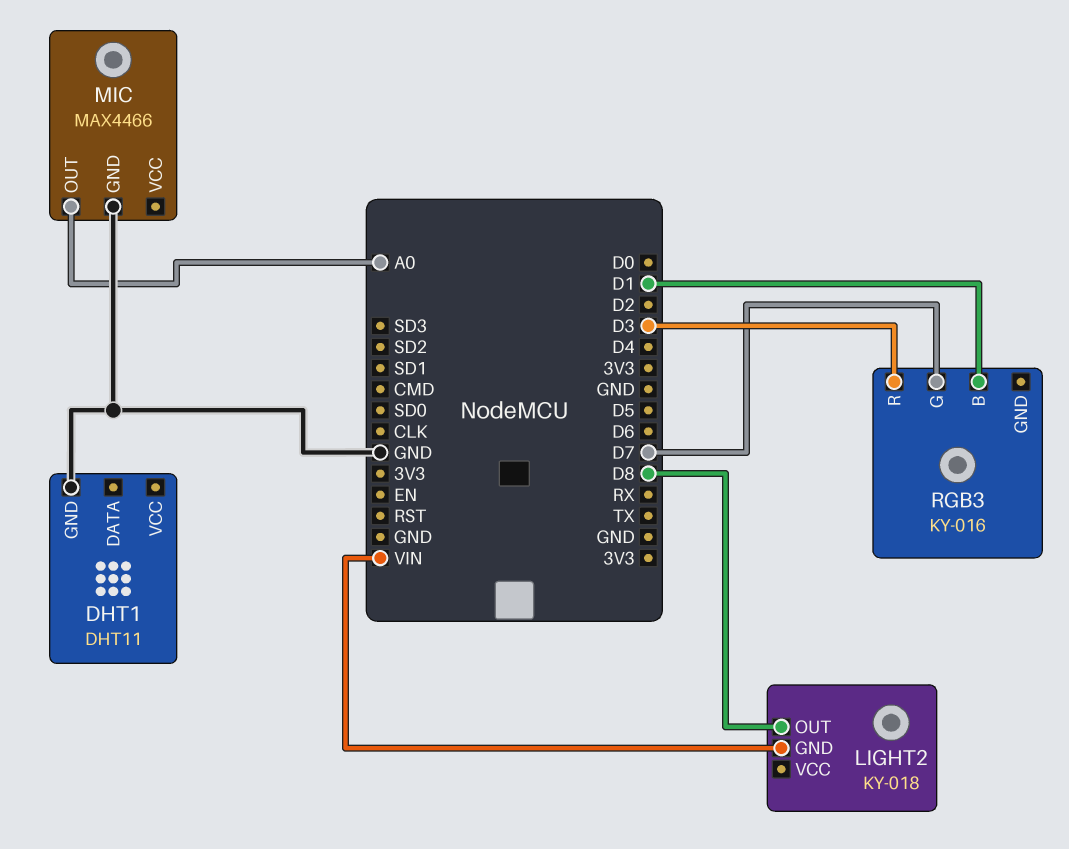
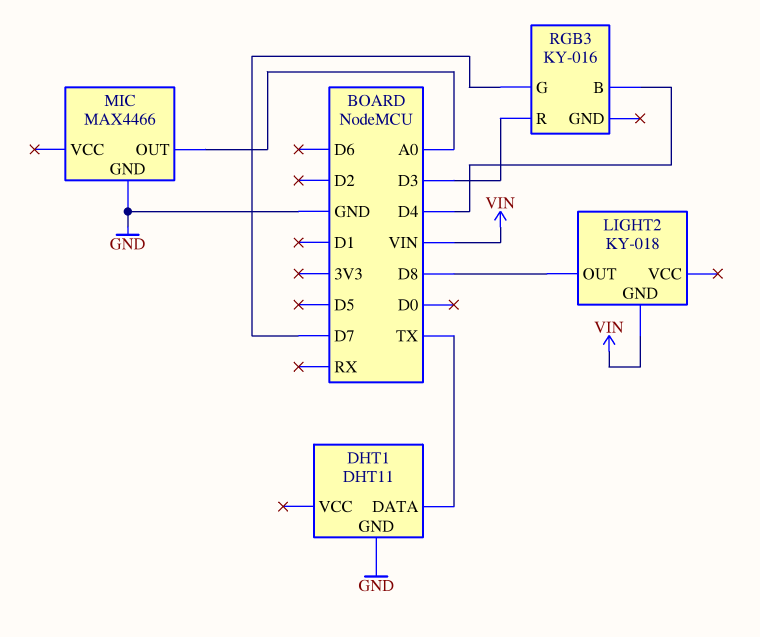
DHT1 pin DATA: none -> TX
RGB3 pin B: D1 -> D4

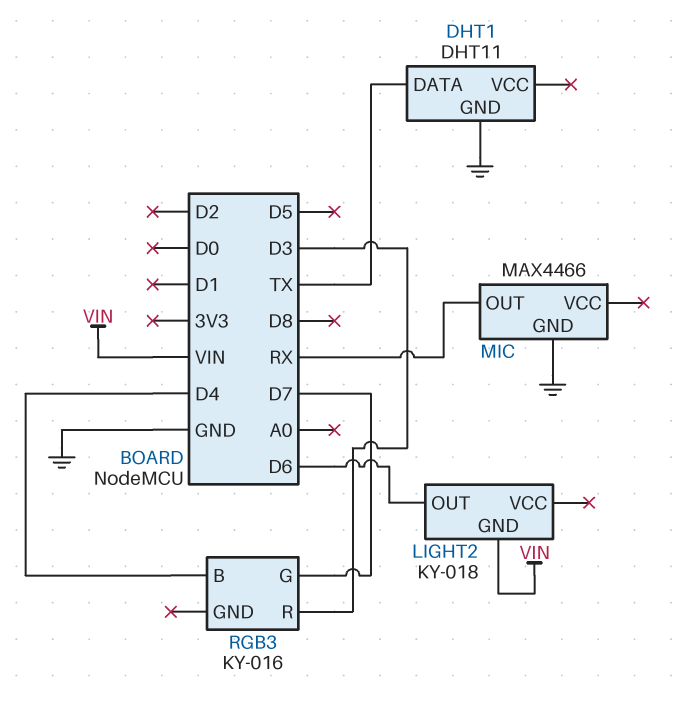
LIGHT2 pin OUT: D8 -> D6
MIC pin OUT: A0 -> RX

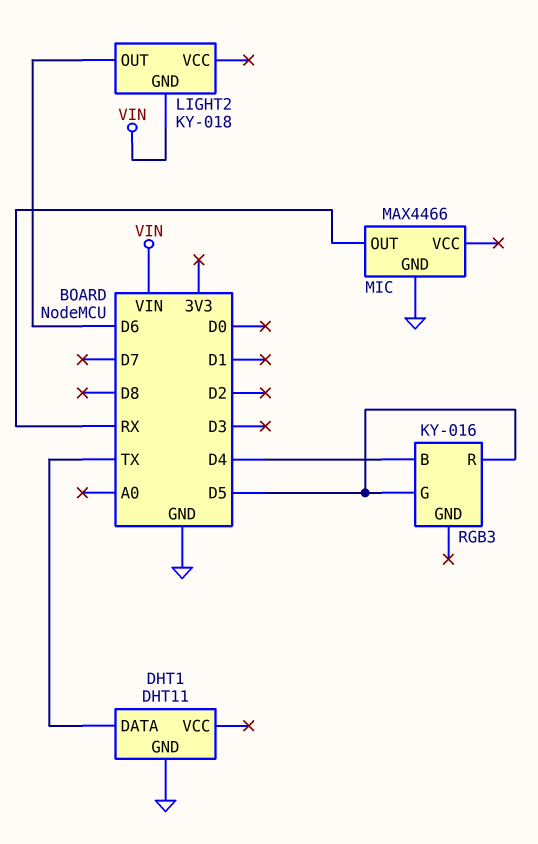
RGB3 pin G: D7 -> D5
RGB3 pin R: D3 -> D5

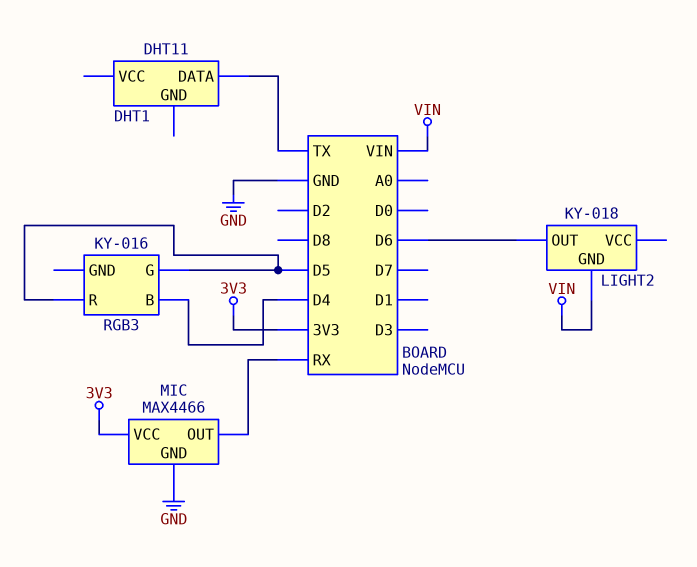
DHT1 pin GND: GND -> none
MIC pin VCC: none -> 3V3

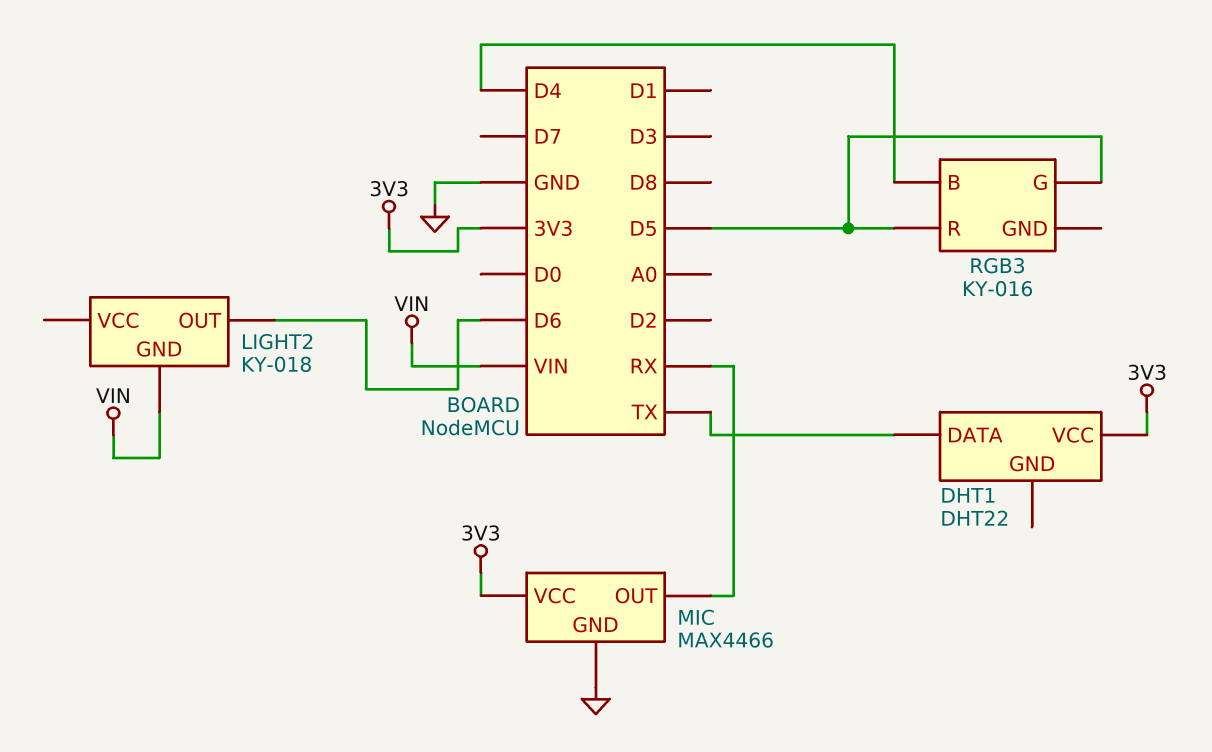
DHT1: DHT11 -> DHT22
DHT1 pin VCC: none -> 3V3

